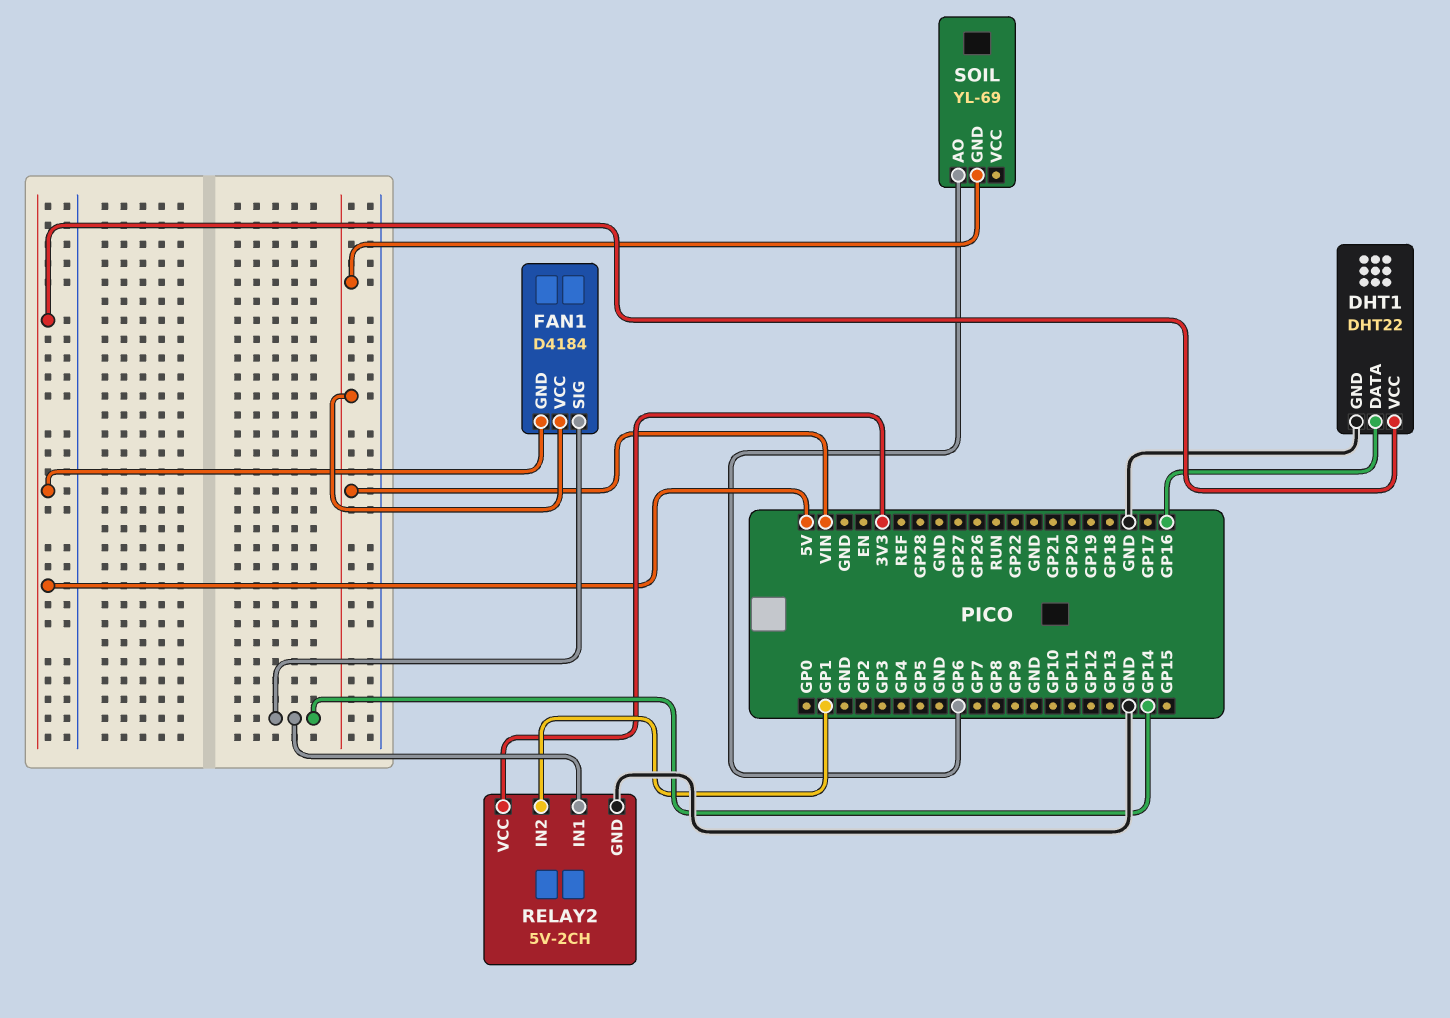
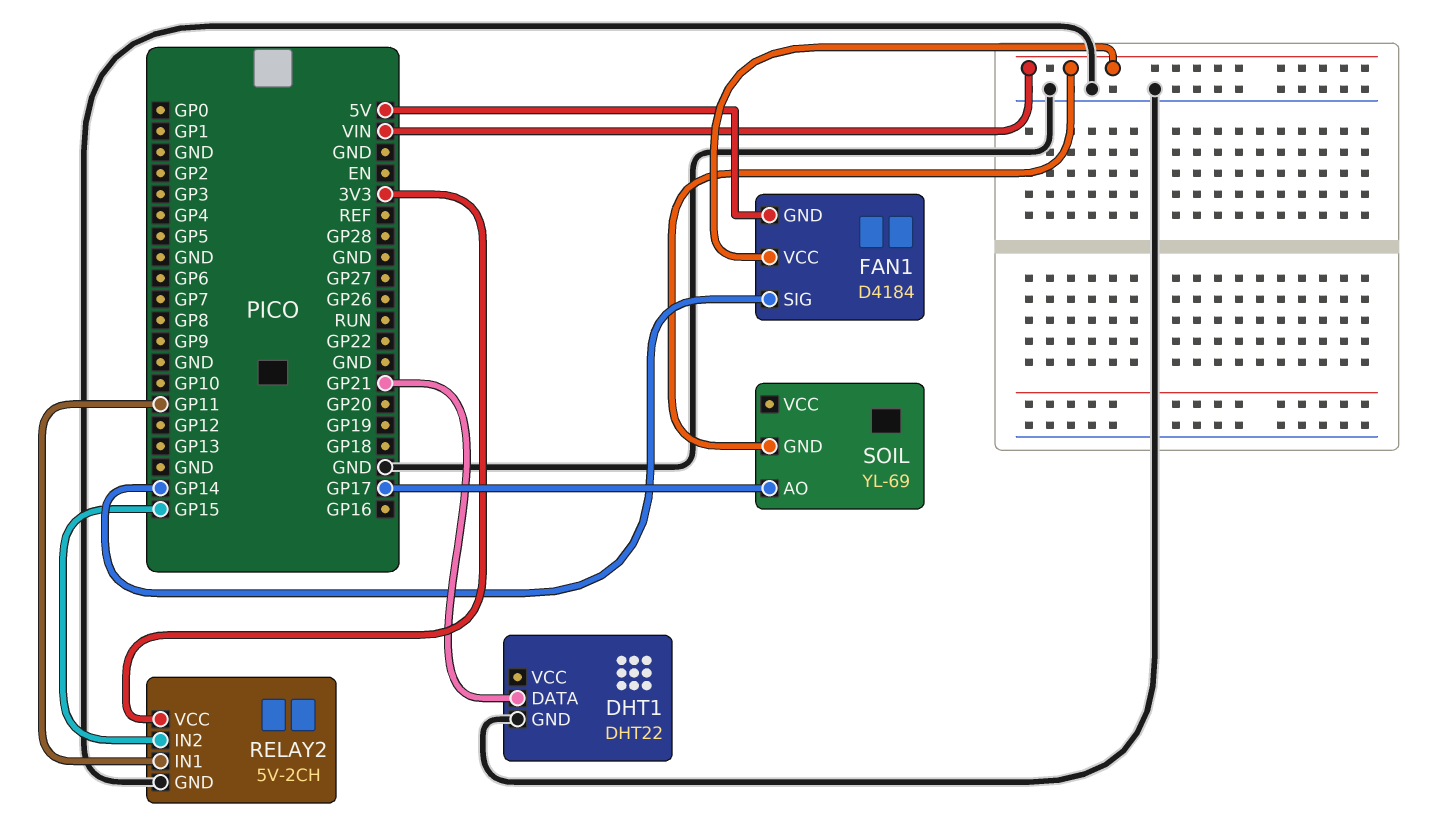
DHT1 pin DATA: GP16 -> GP21
DHT1 pin VCC: 5V -> none
RELAY2 pin IN1: GP14 -> GP11
RELAY2 pin IN2: GP1 -> GP15
SOIL pin AO: GP6 -> GP17

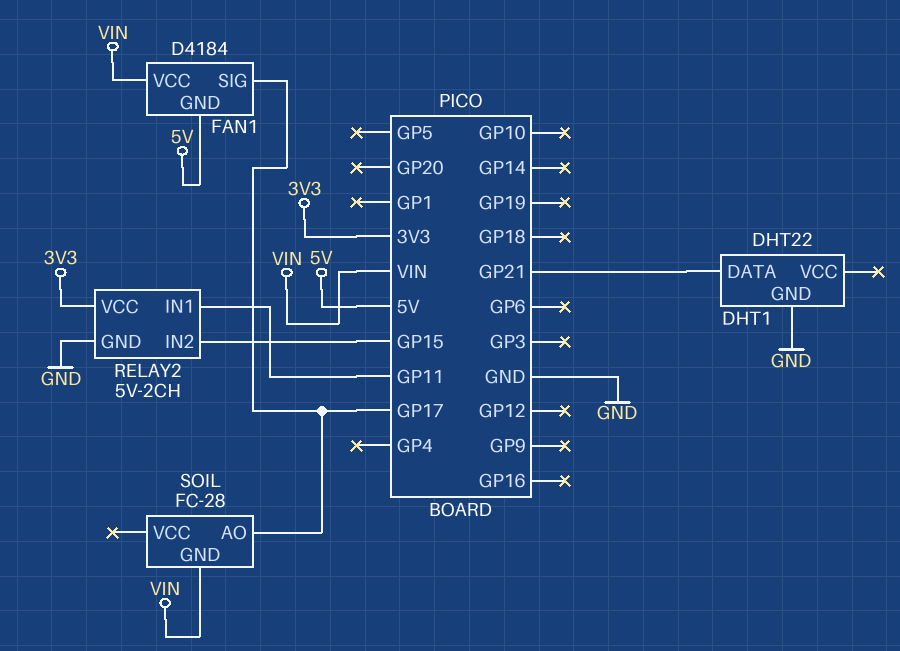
FAN1 pin SIG: GP14 -> GP17
SOIL: YL-69 -> FC-28

